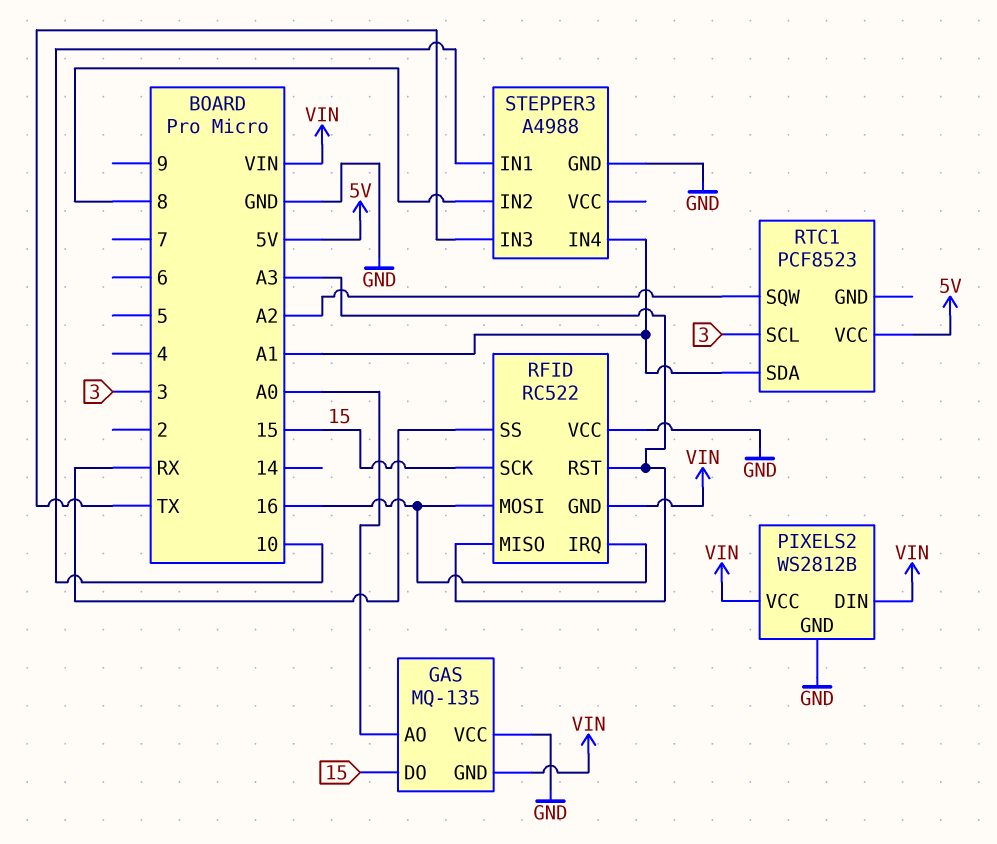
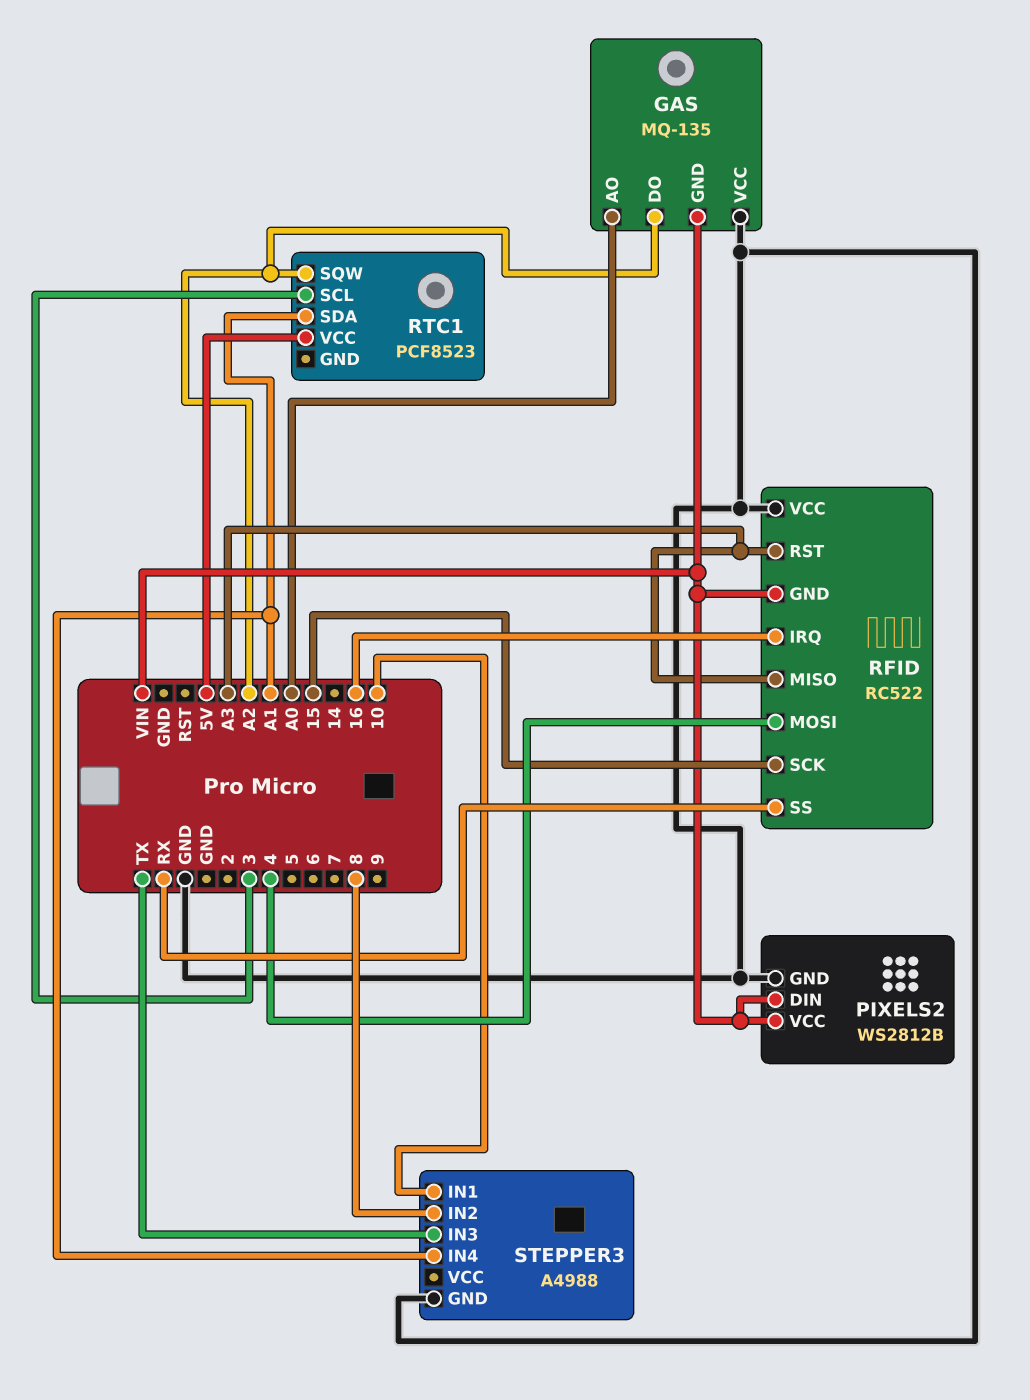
GAS pin DO: 15 -> A2
RFID pin MOSI: 16 -> 4

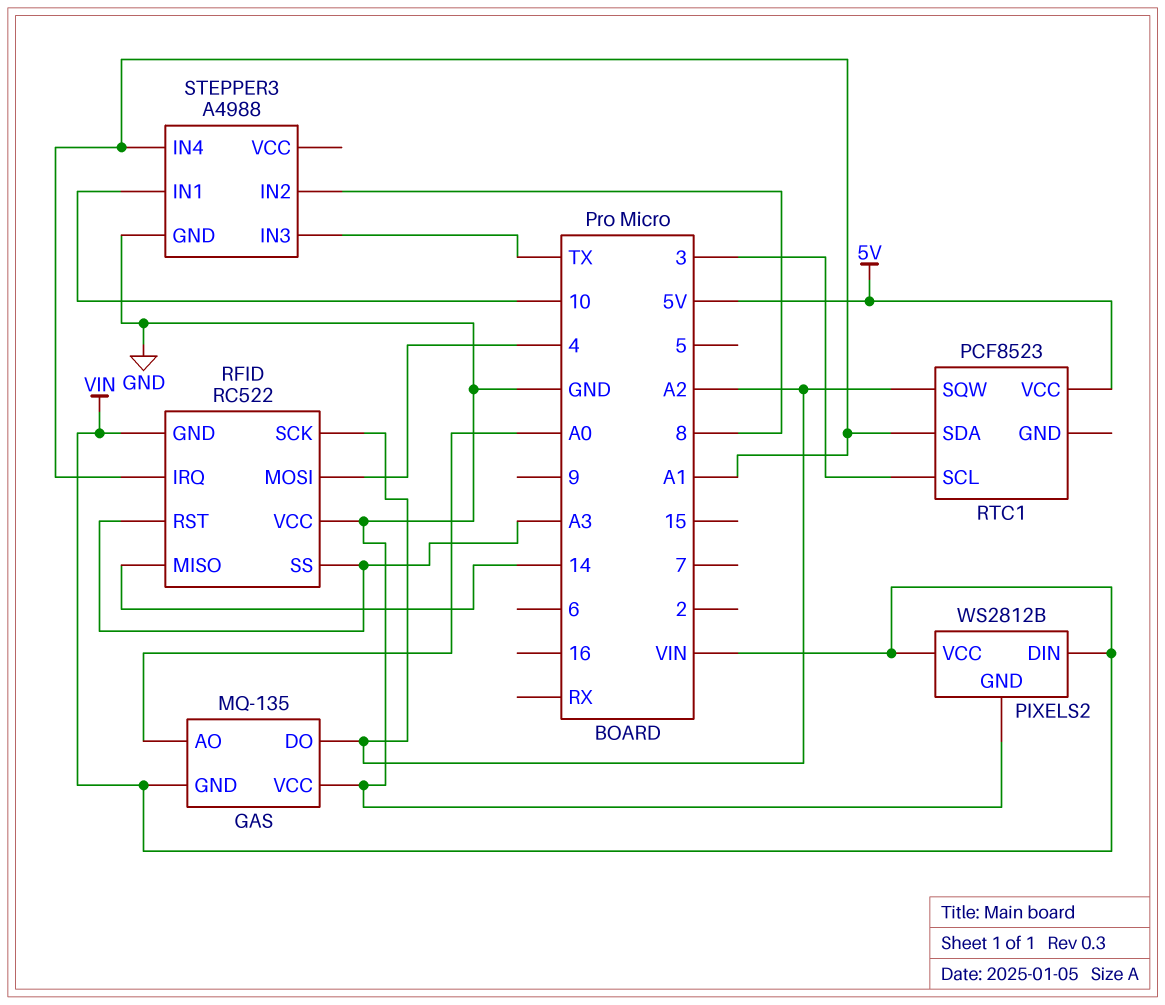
RFID pin IRQ: 16 -> A1
RFID pin MISO: A3 -> 14
RFID pin SCK: 15 -> A2
RFID pin SS: RX -> A3

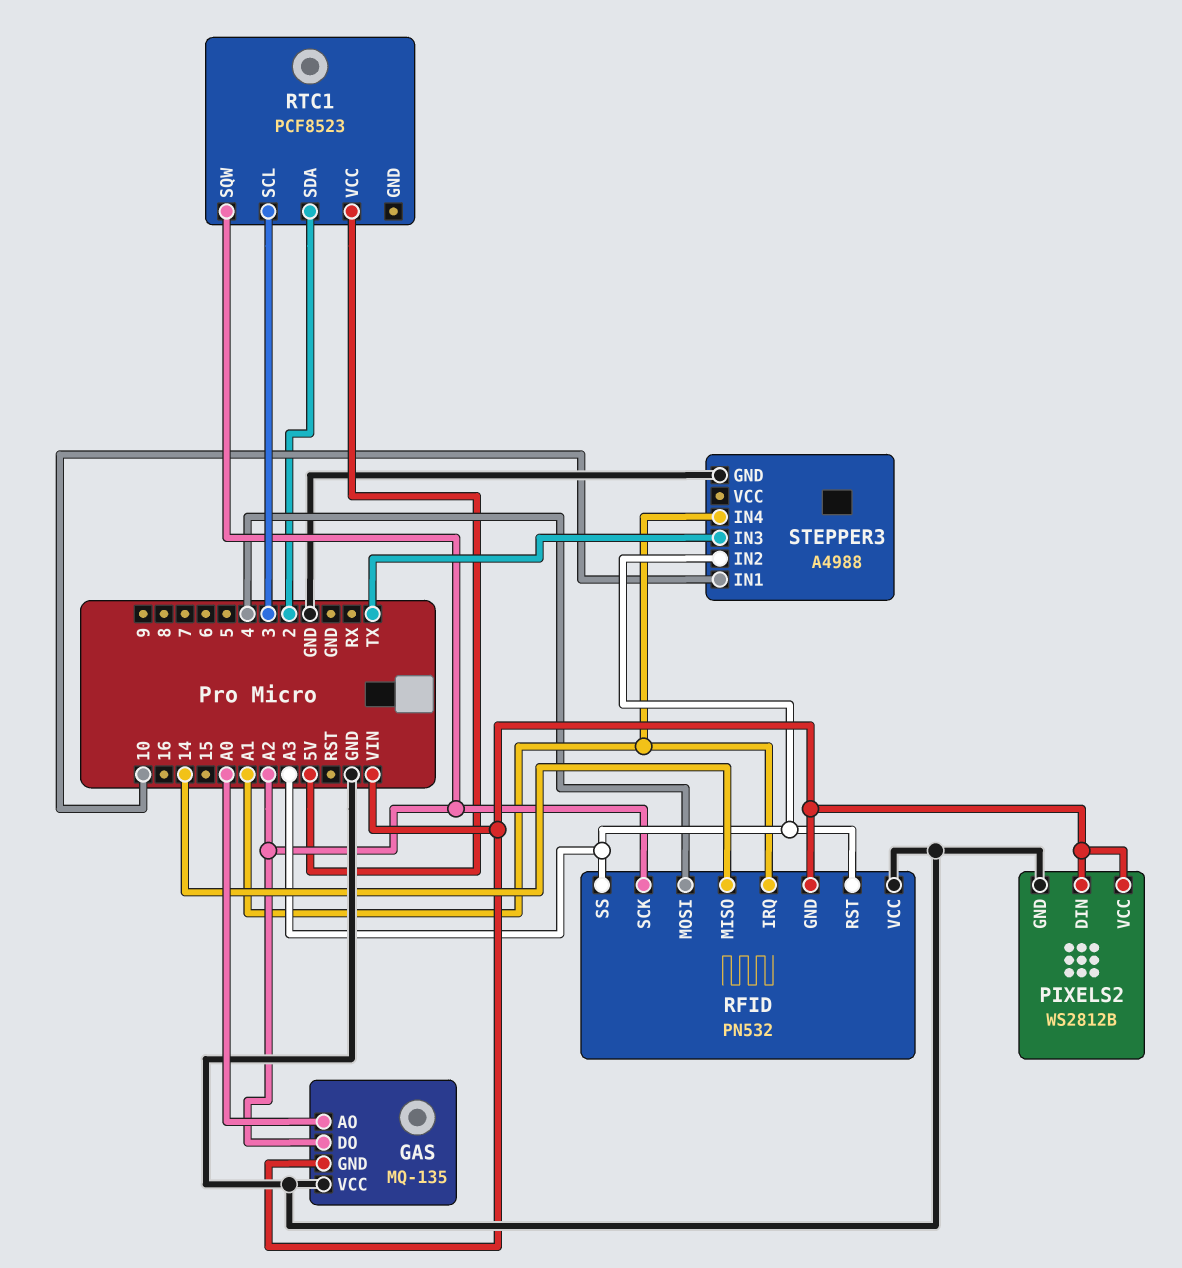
RFID: RC522 -> PN532
RTC1 pin SDA: A1 -> 2
STEPPER3 pin IN2: 8 -> A3

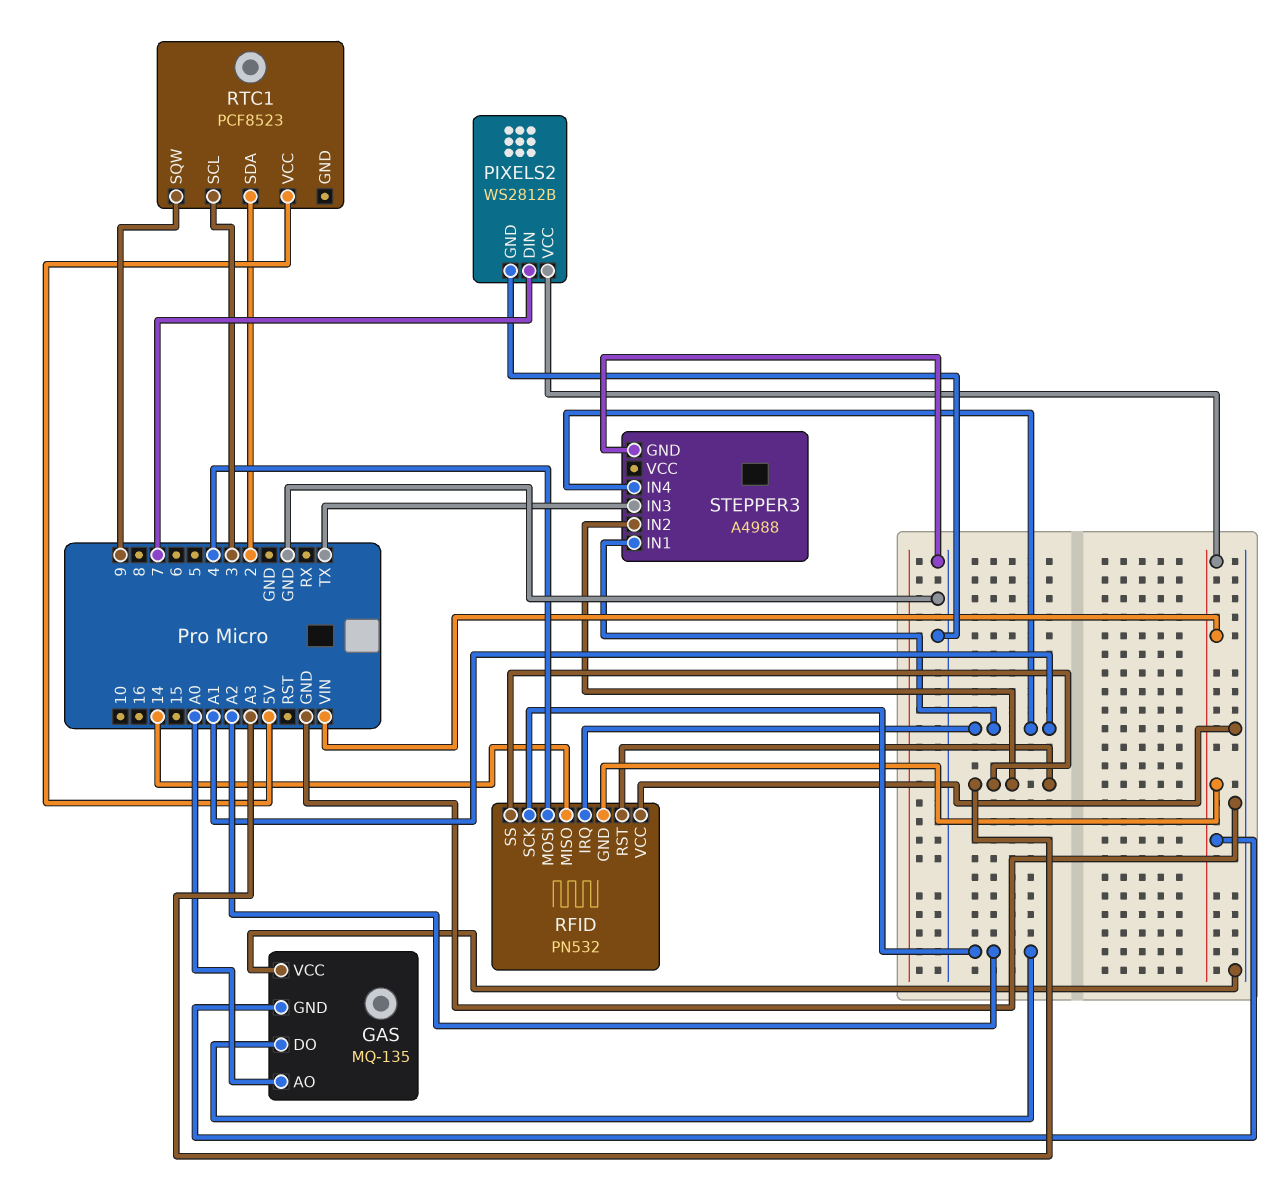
PIXELS2 pin DIN: VIN -> 7
RTC1 pin SQW: A2 -> 9
STEPPER3 pin IN1: 10 -> A1

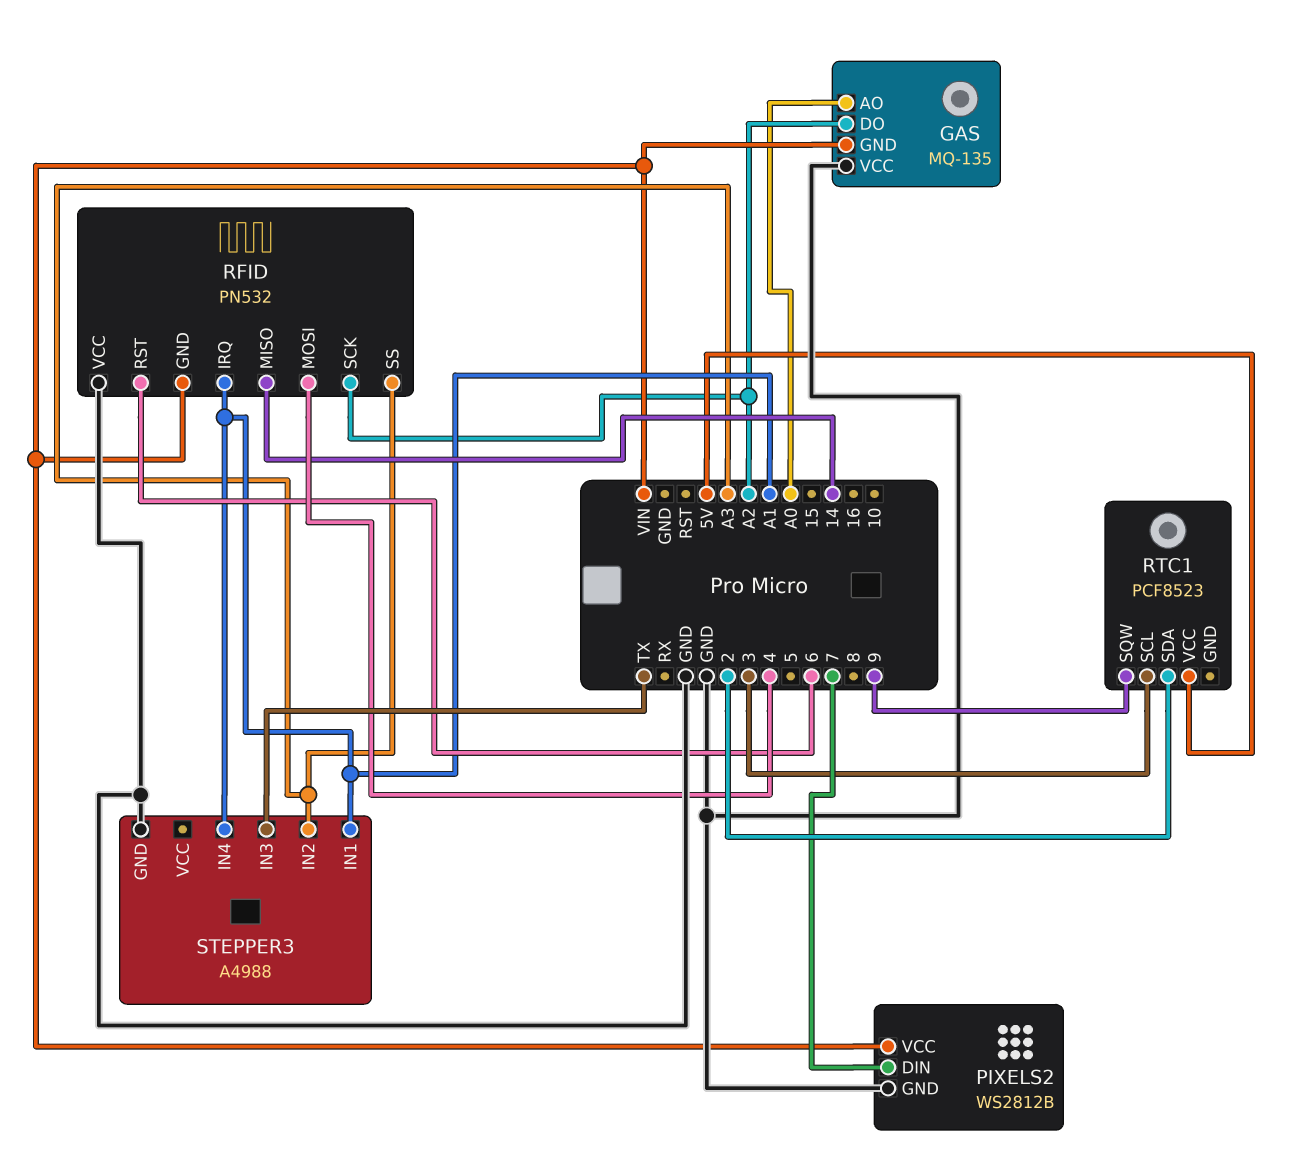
RFID pin RST: A3 -> 6

